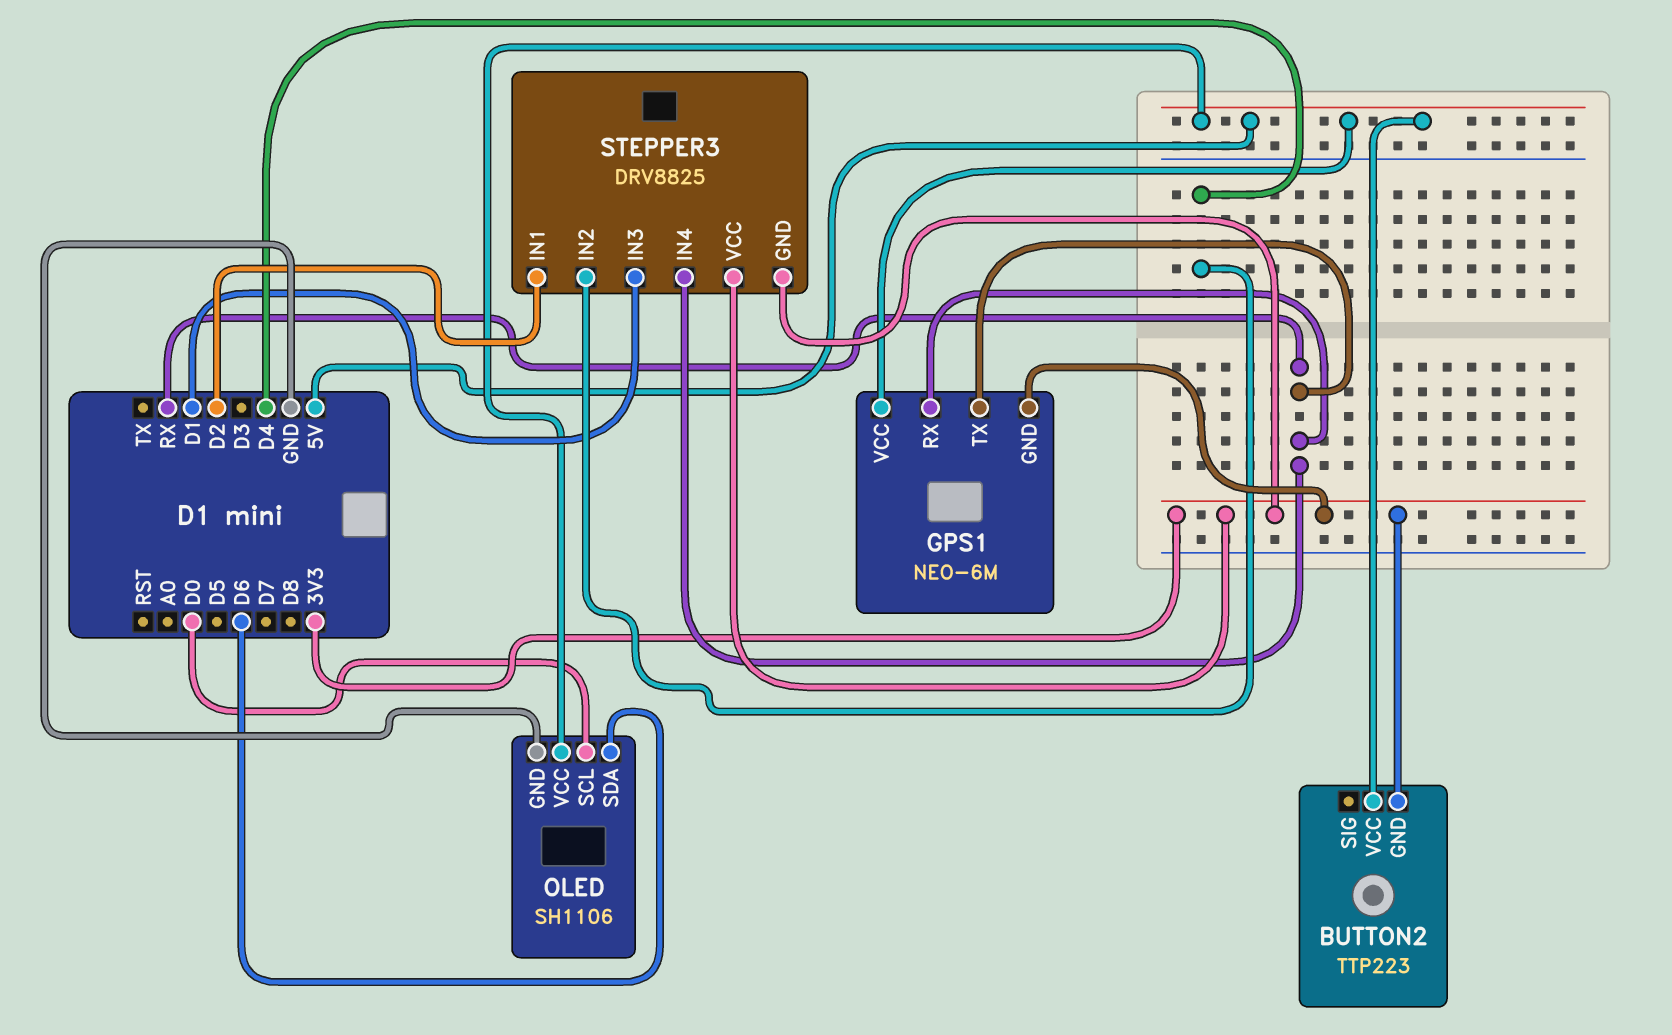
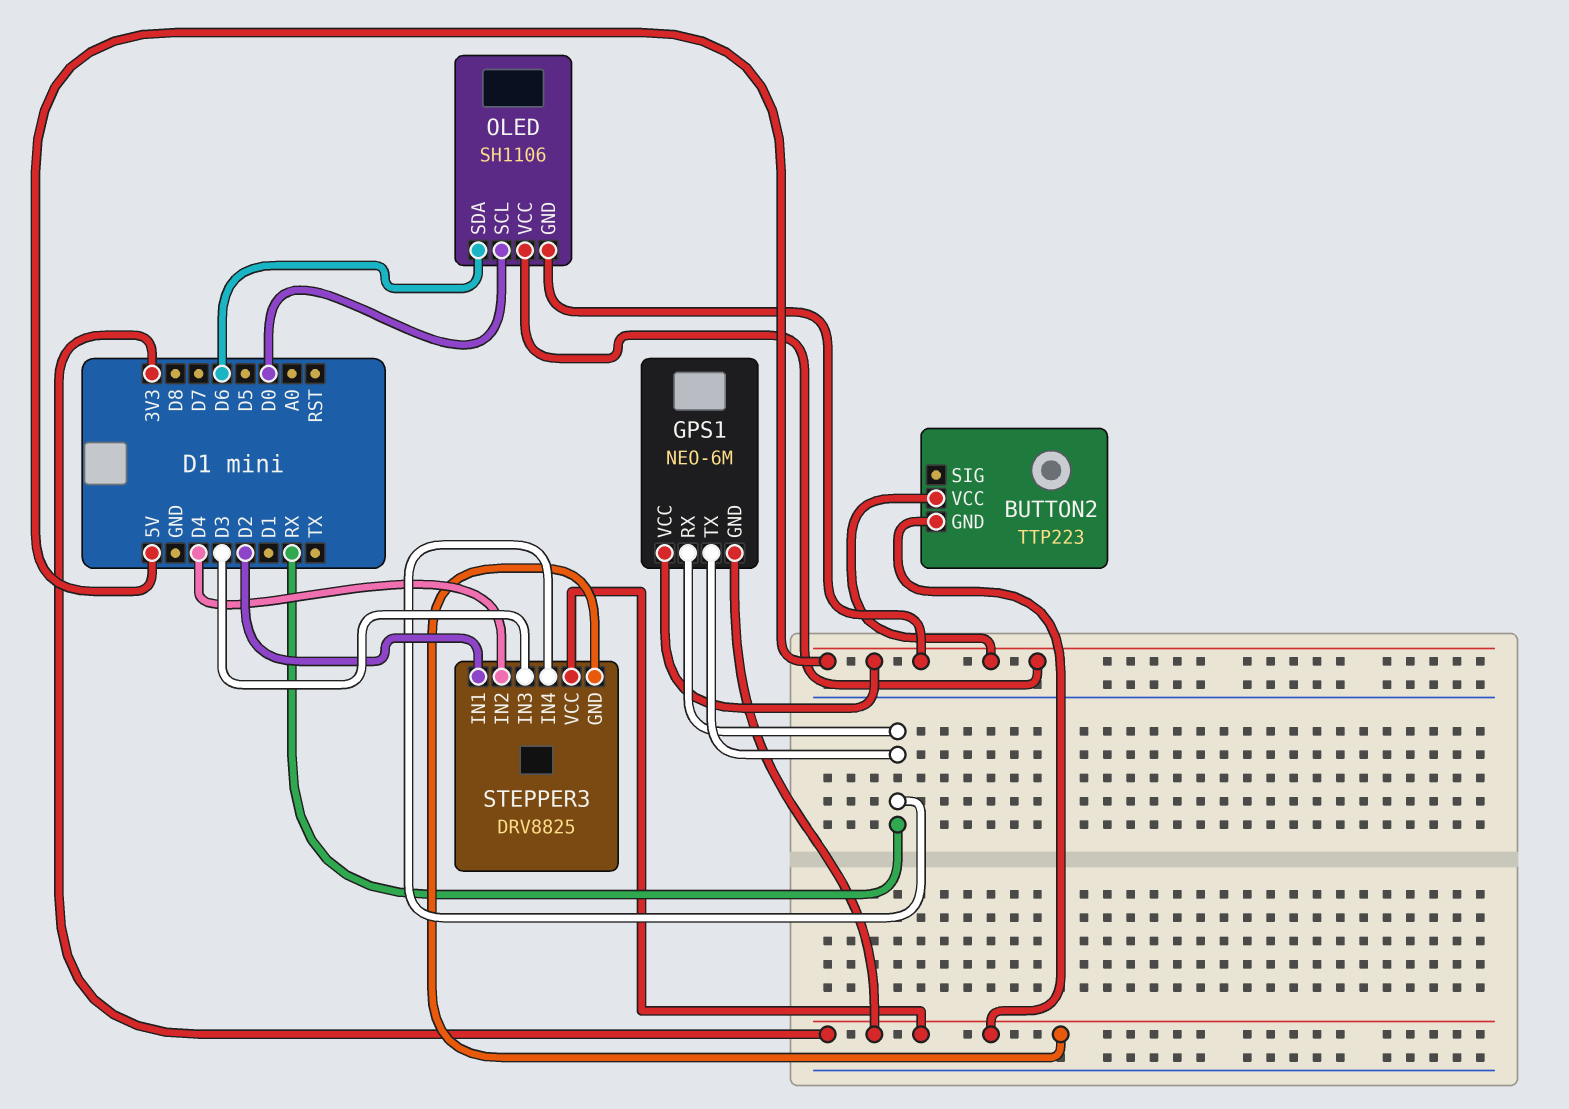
OLED pin GND: GND -> 5V
STEPPER3 pin IN3: D1 -> D3

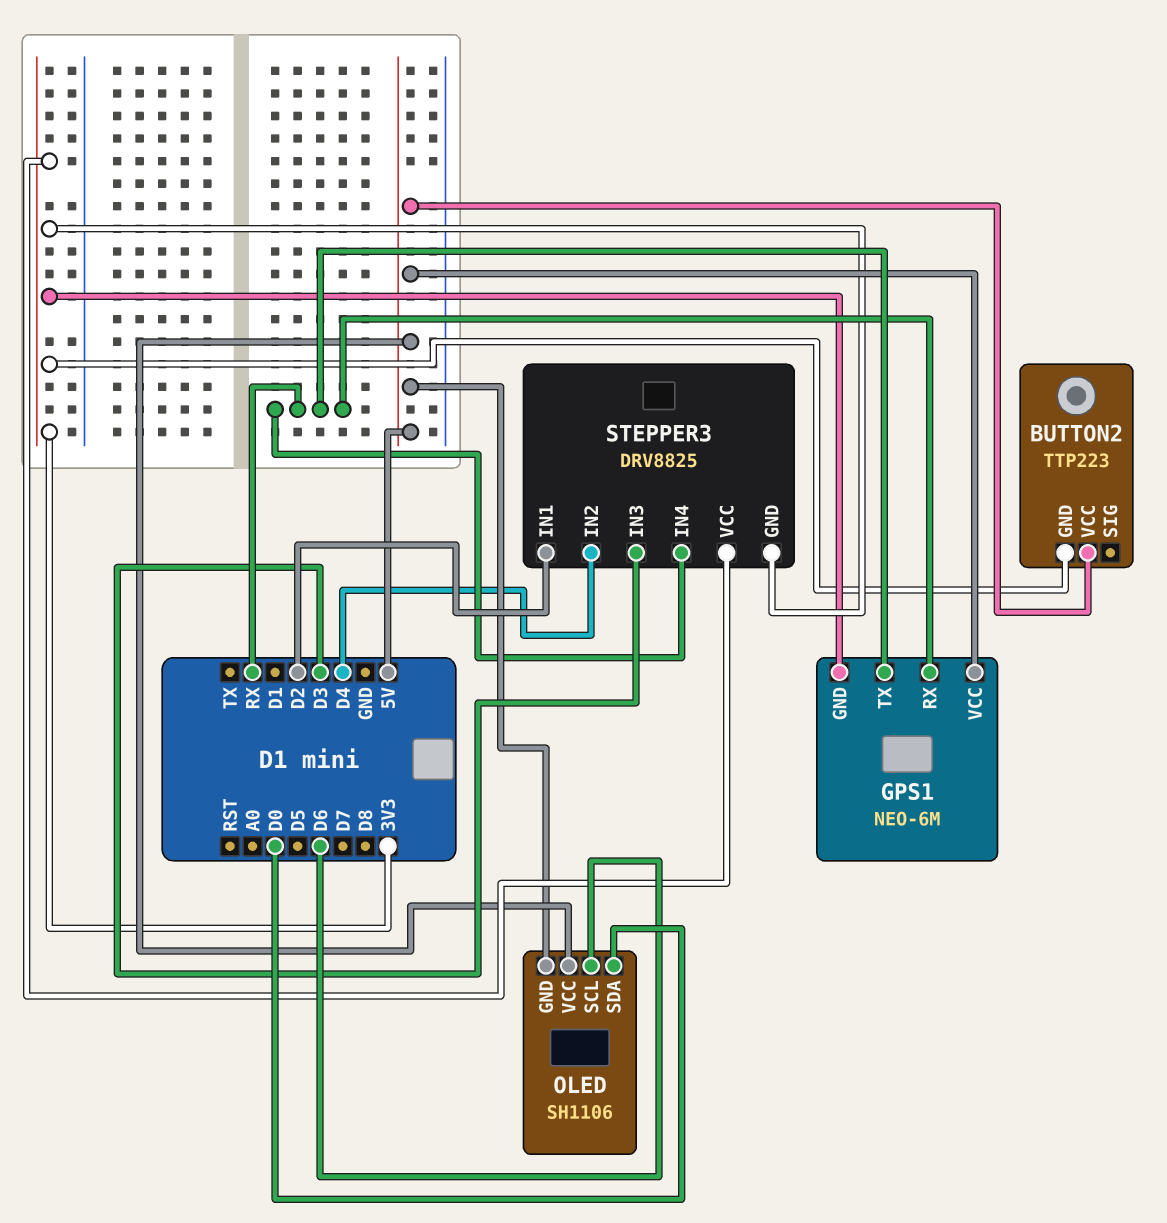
OLED pin SCL: D0 -> D6
OLED pin SDA: D6 -> D0

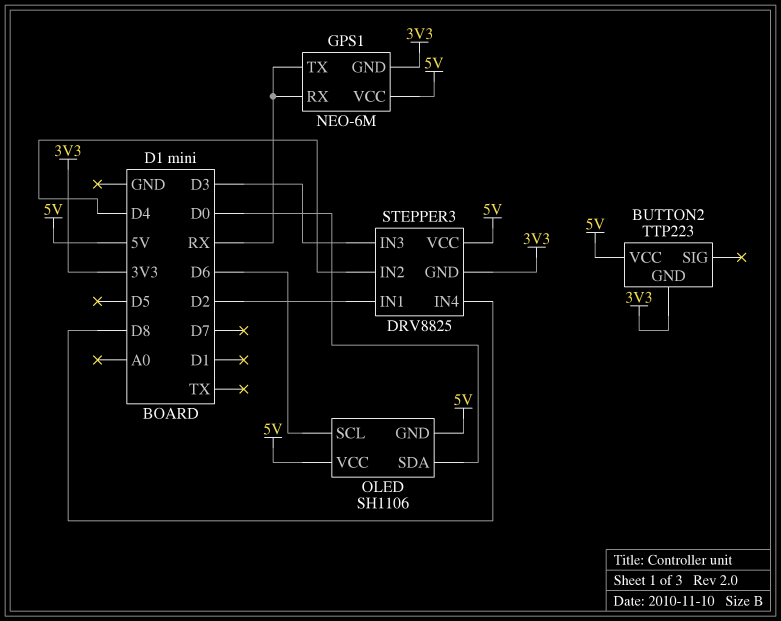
STEPPER3 pin IN4: RX -> D8
STEPPER3 pin VCC: 3V3 -> 5V

